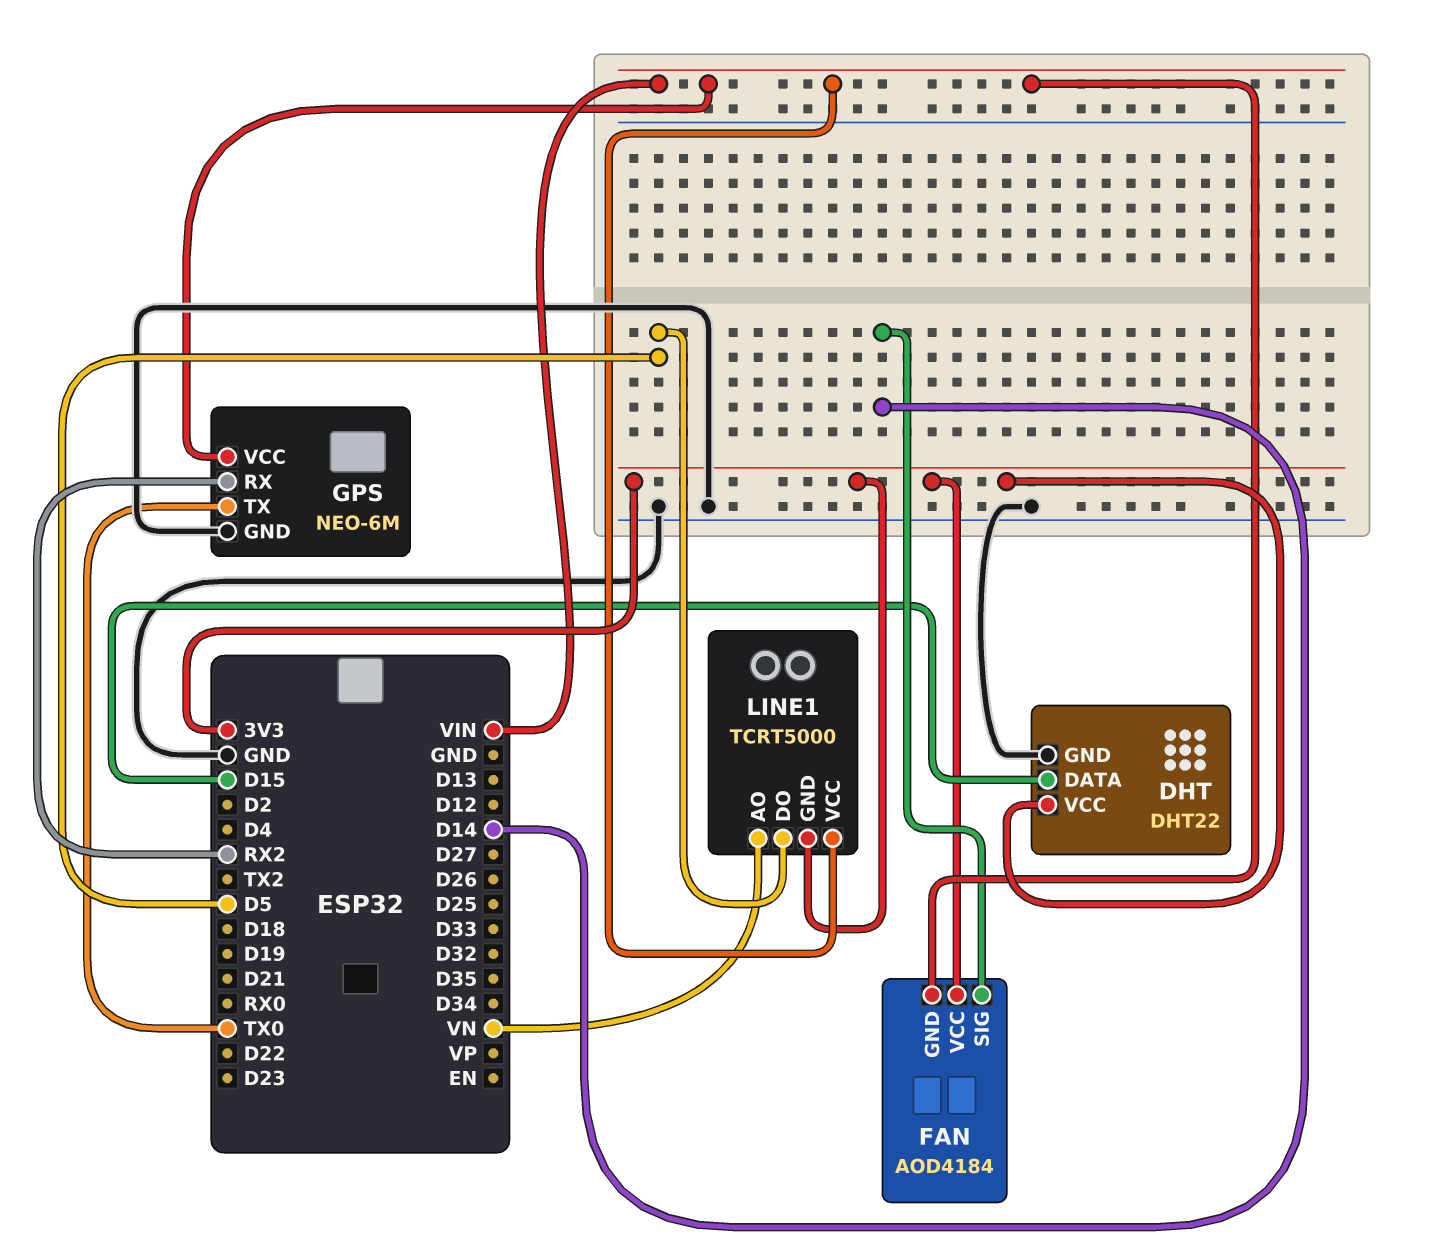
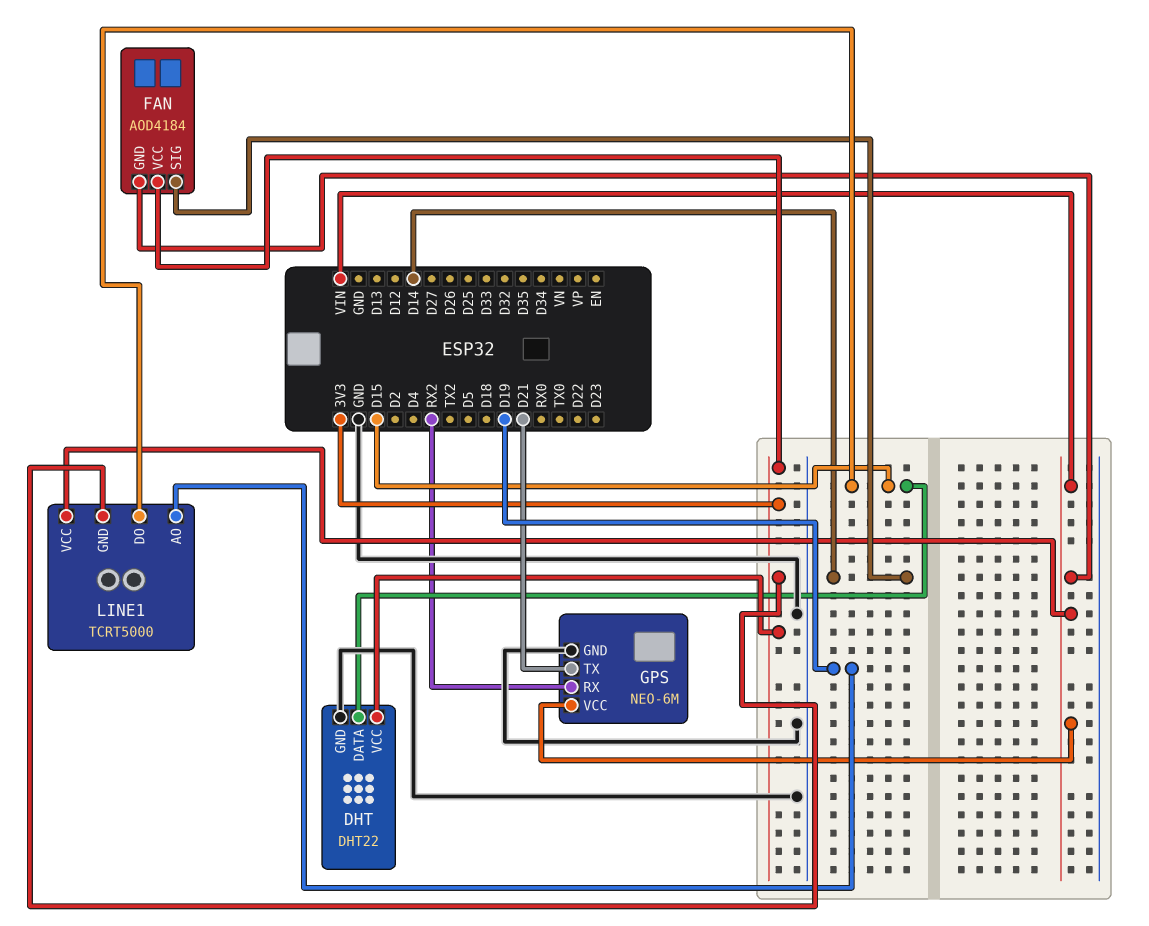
GPS pin TX: TX0 -> D21
LINE1 pin AO: VN -> D19
LINE1 pin DO: D5 -> D15

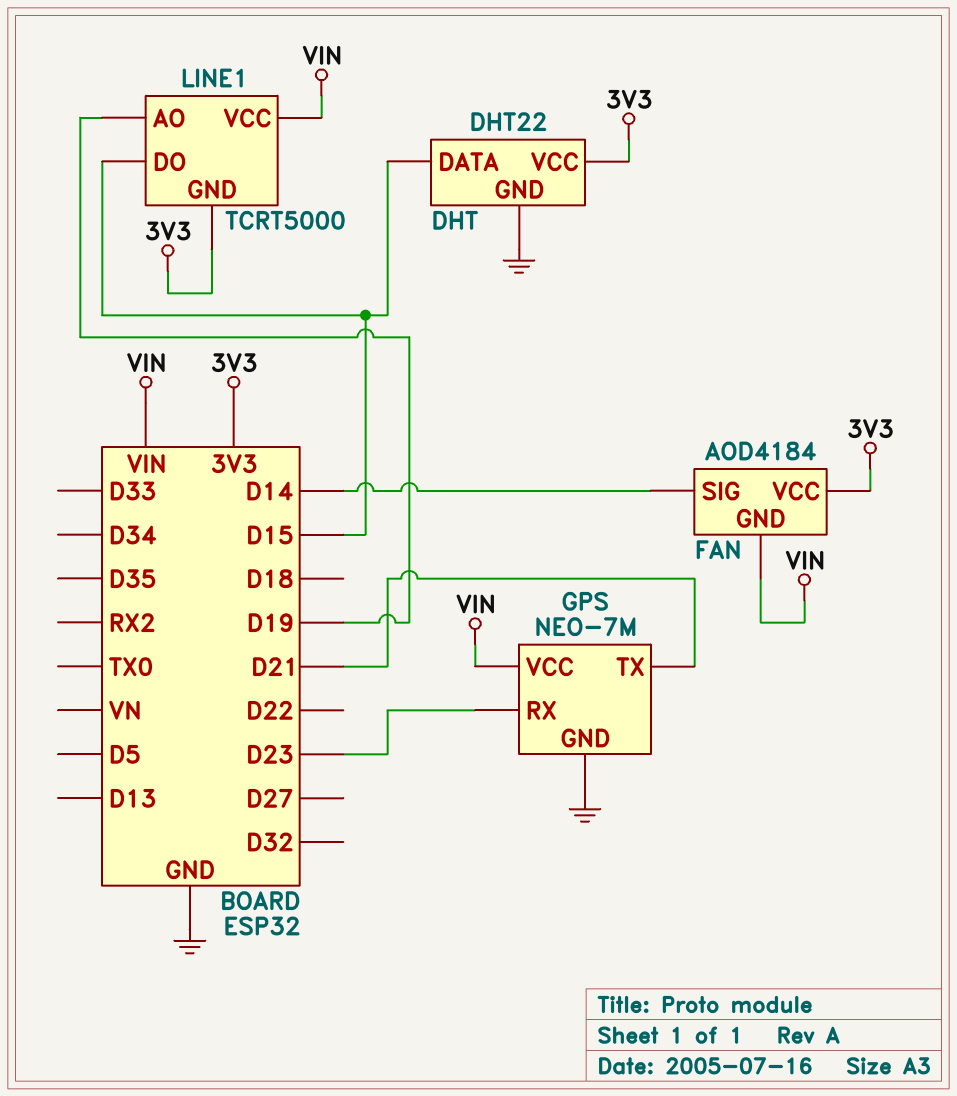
GPS: NEO-6M -> NEO-7M
GPS pin RX: RX2 -> D23

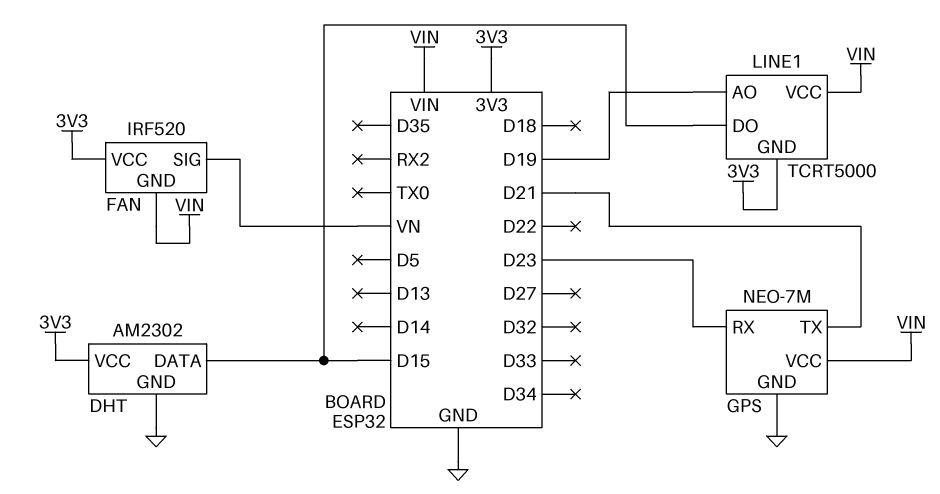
DHT: DHT22 -> AM2302
FAN: AOD4184 -> IRF520
FAN pin SIG: D14 -> VN

